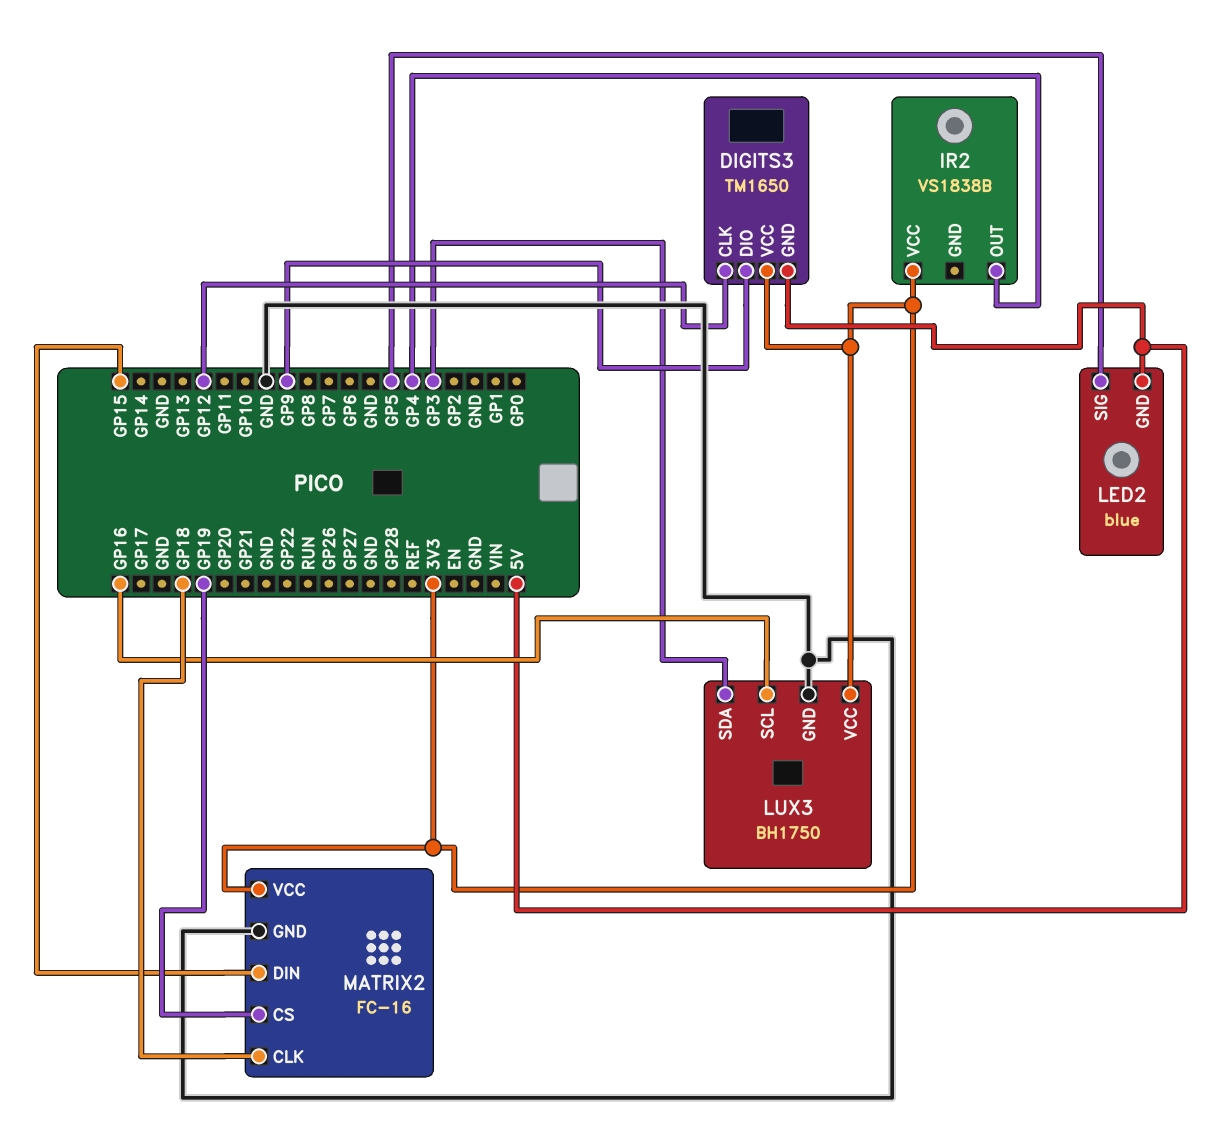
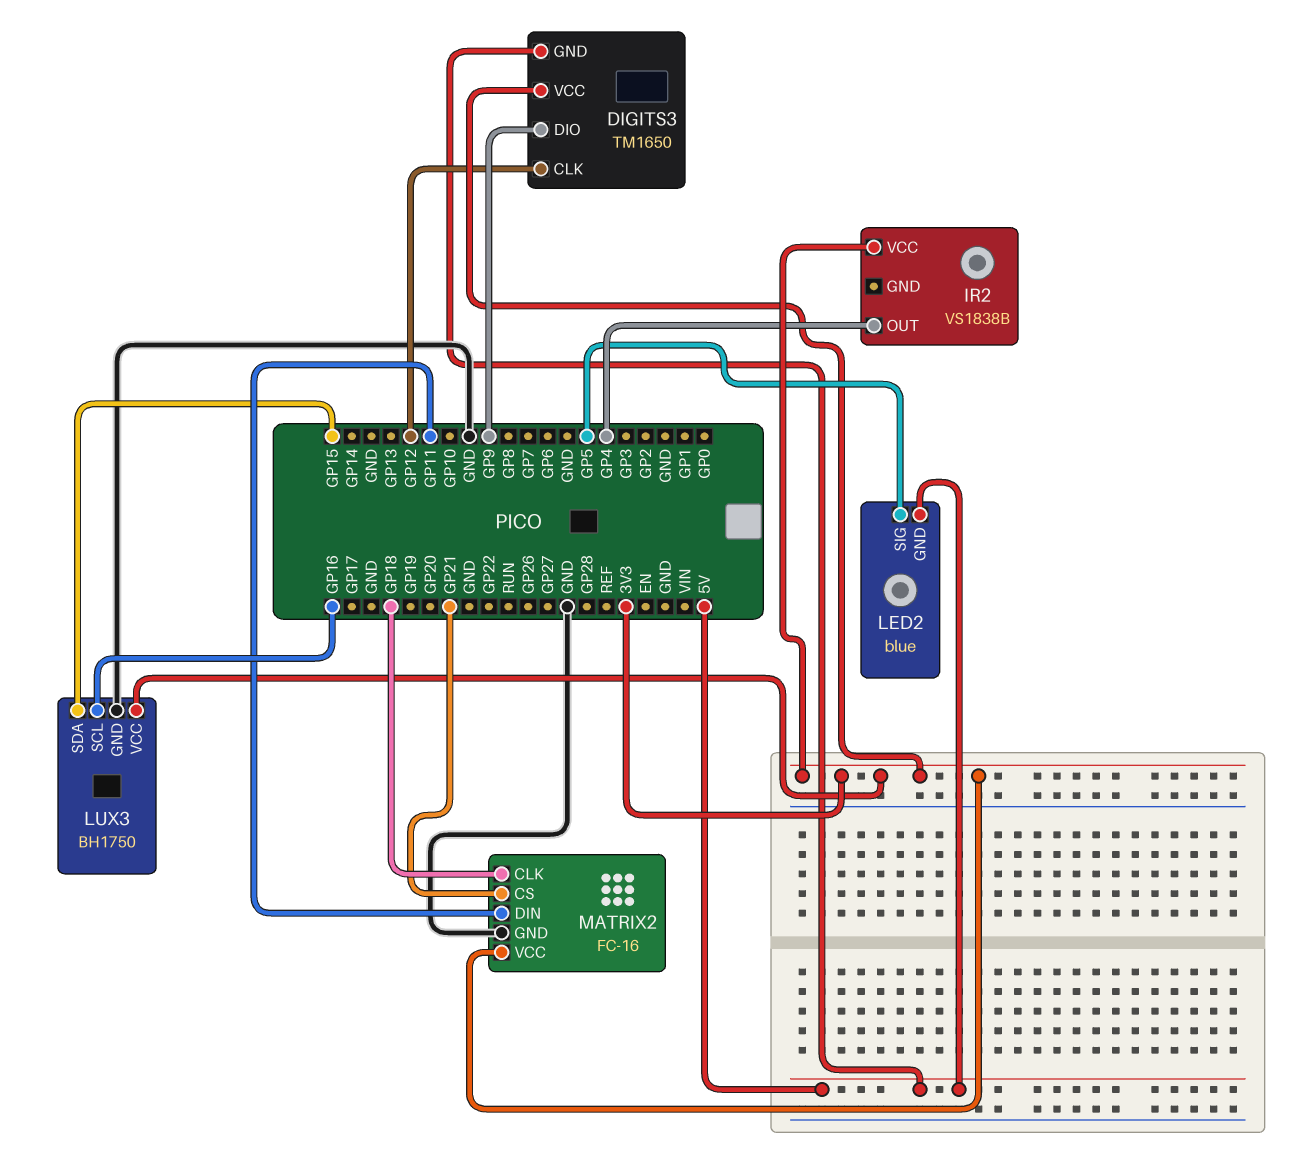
LUX3 pin SDA: GP3 -> GP15
MATRIX2 pin CS: GP19 -> GP21
MATRIX2 pin DIN: GP15 -> GP11

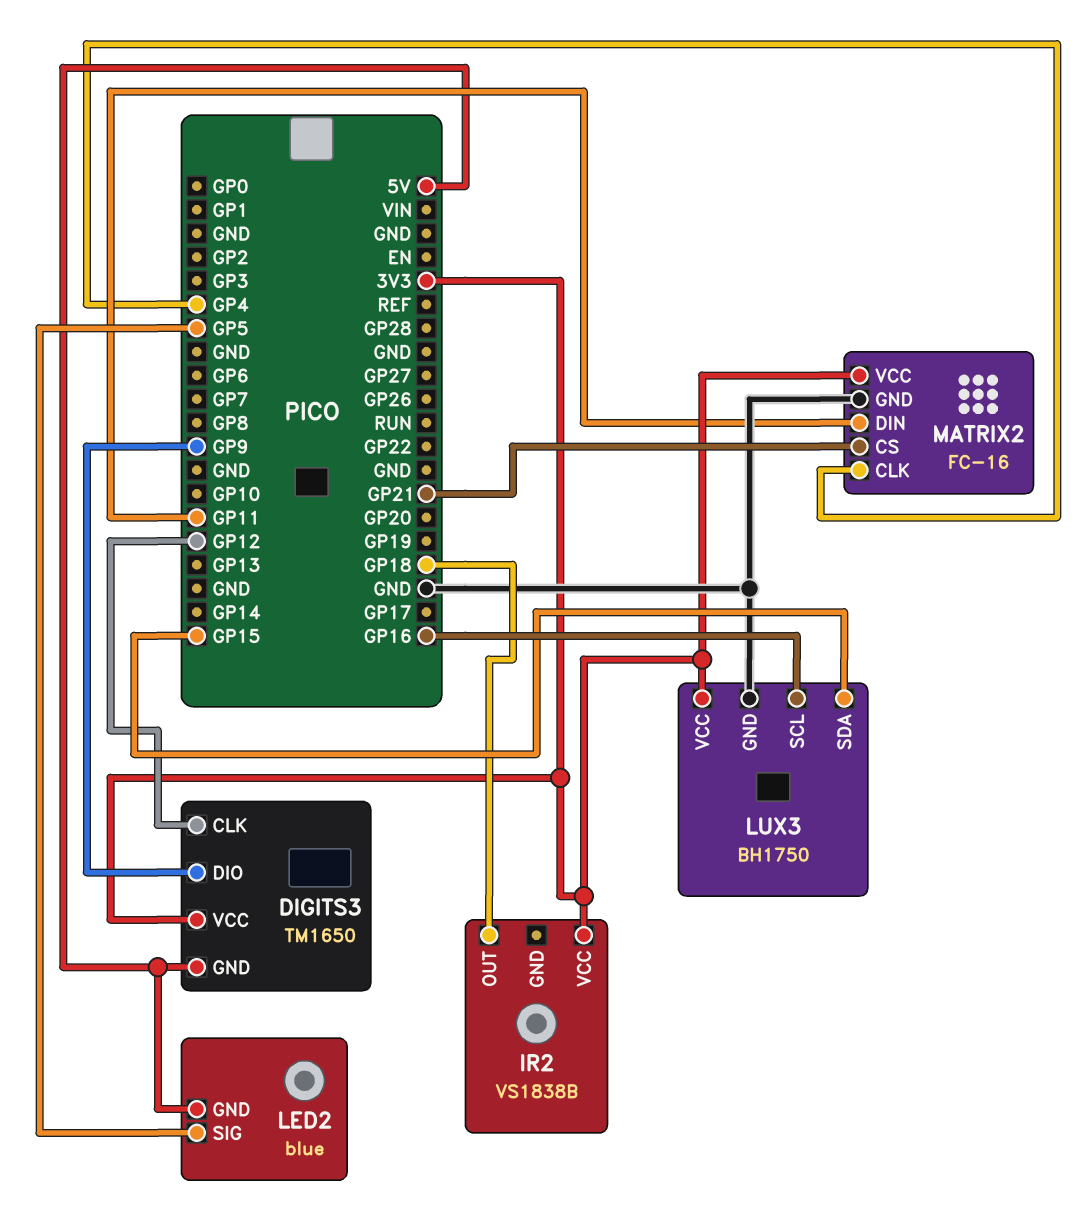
IR2 pin OUT: GP4 -> GP18
MATRIX2 pin CLK: GP18 -> GP4

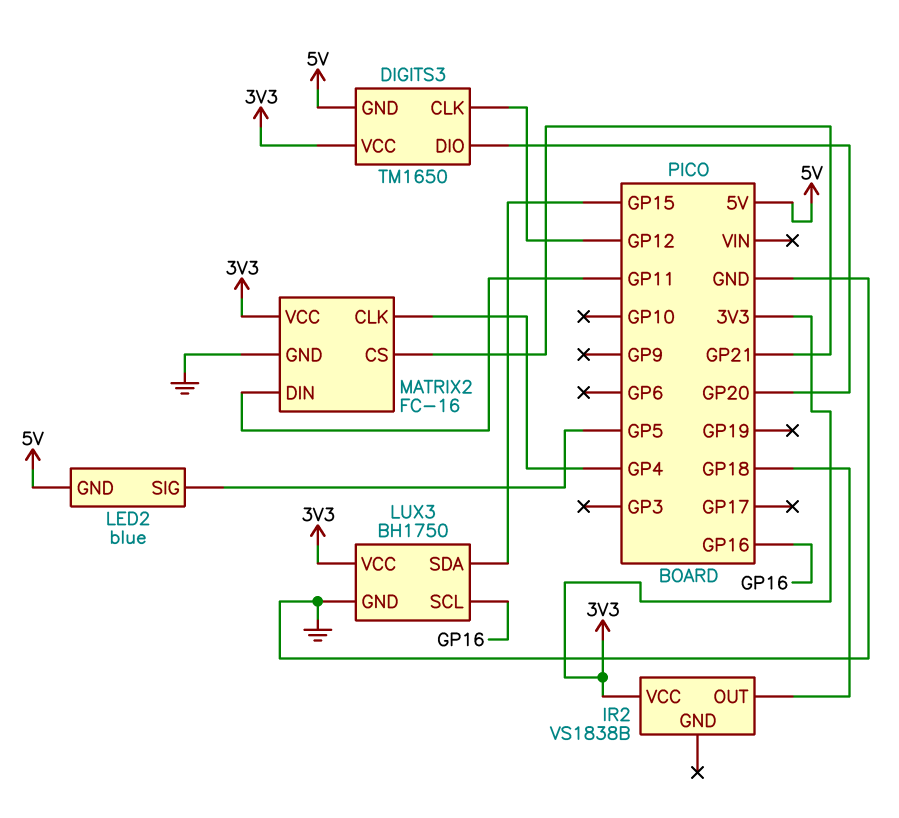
DIGITS3 pin DIO: GP9 -> GP20

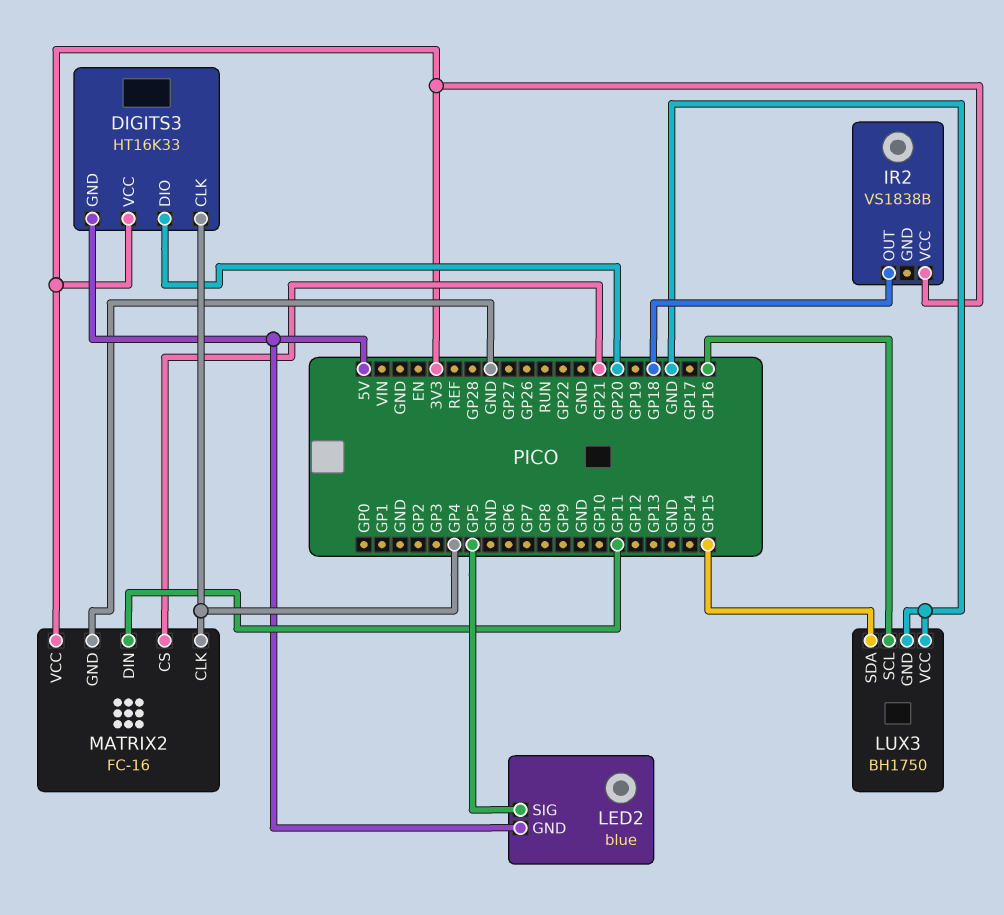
DIGITS3: TM1650 -> HT16K33
DIGITS3 pin CLK: GP12 -> GP4
LUX3 pin VCC: 3V3 -> GND

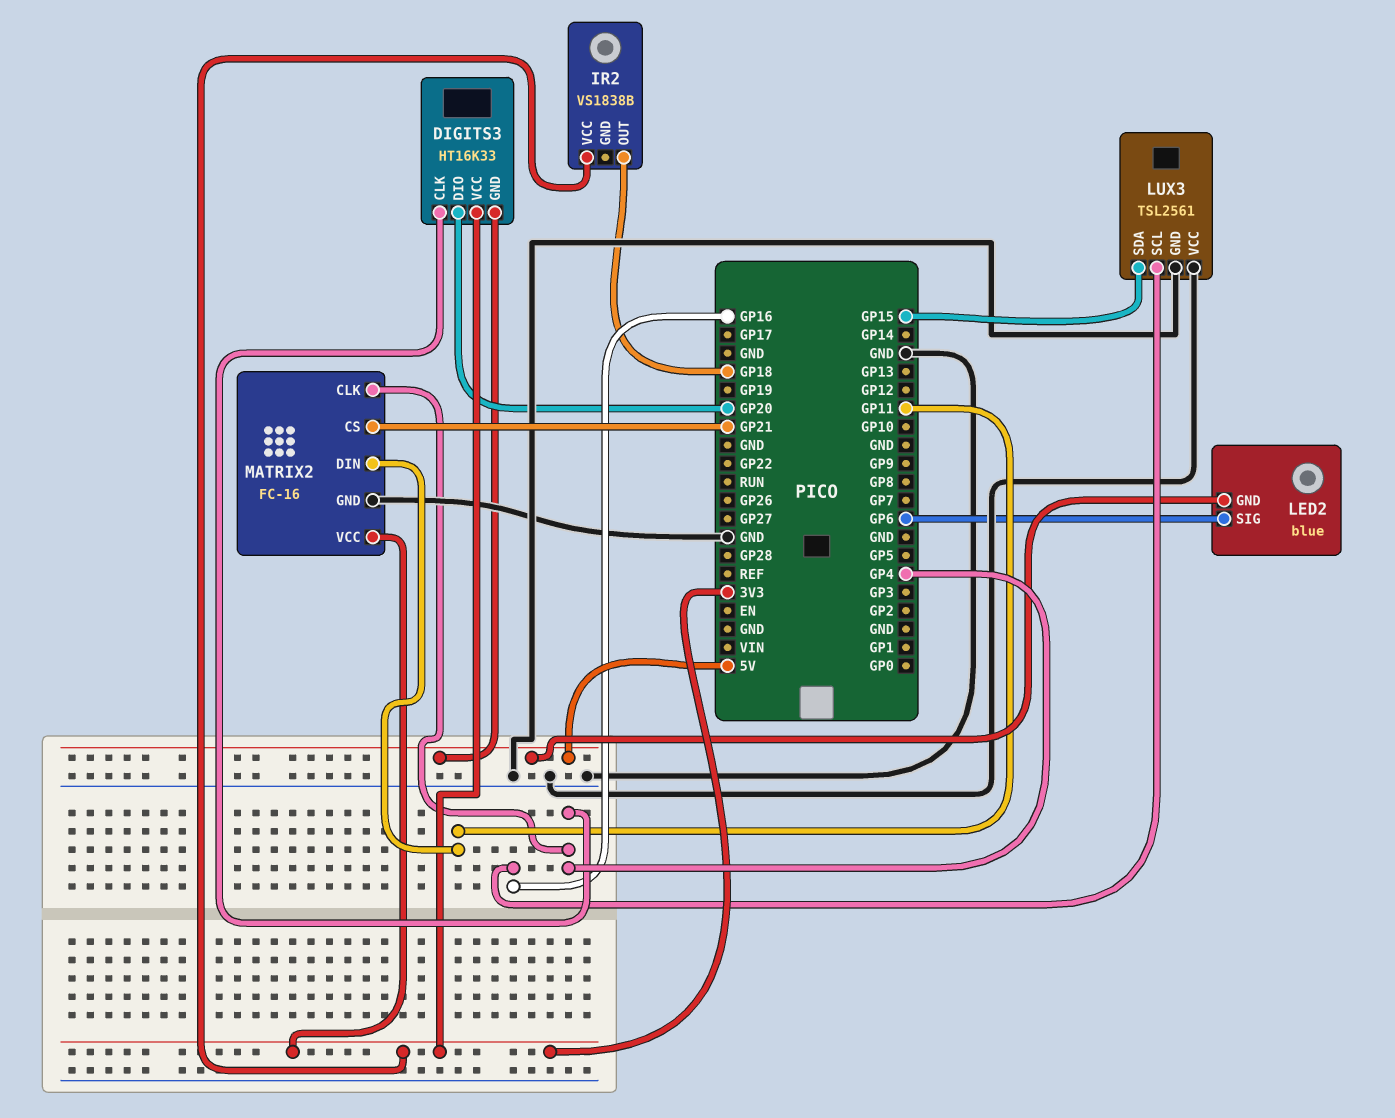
LED2 pin SIG: GP5 -> GP6
LUX3: BH1750 -> TSL2561

